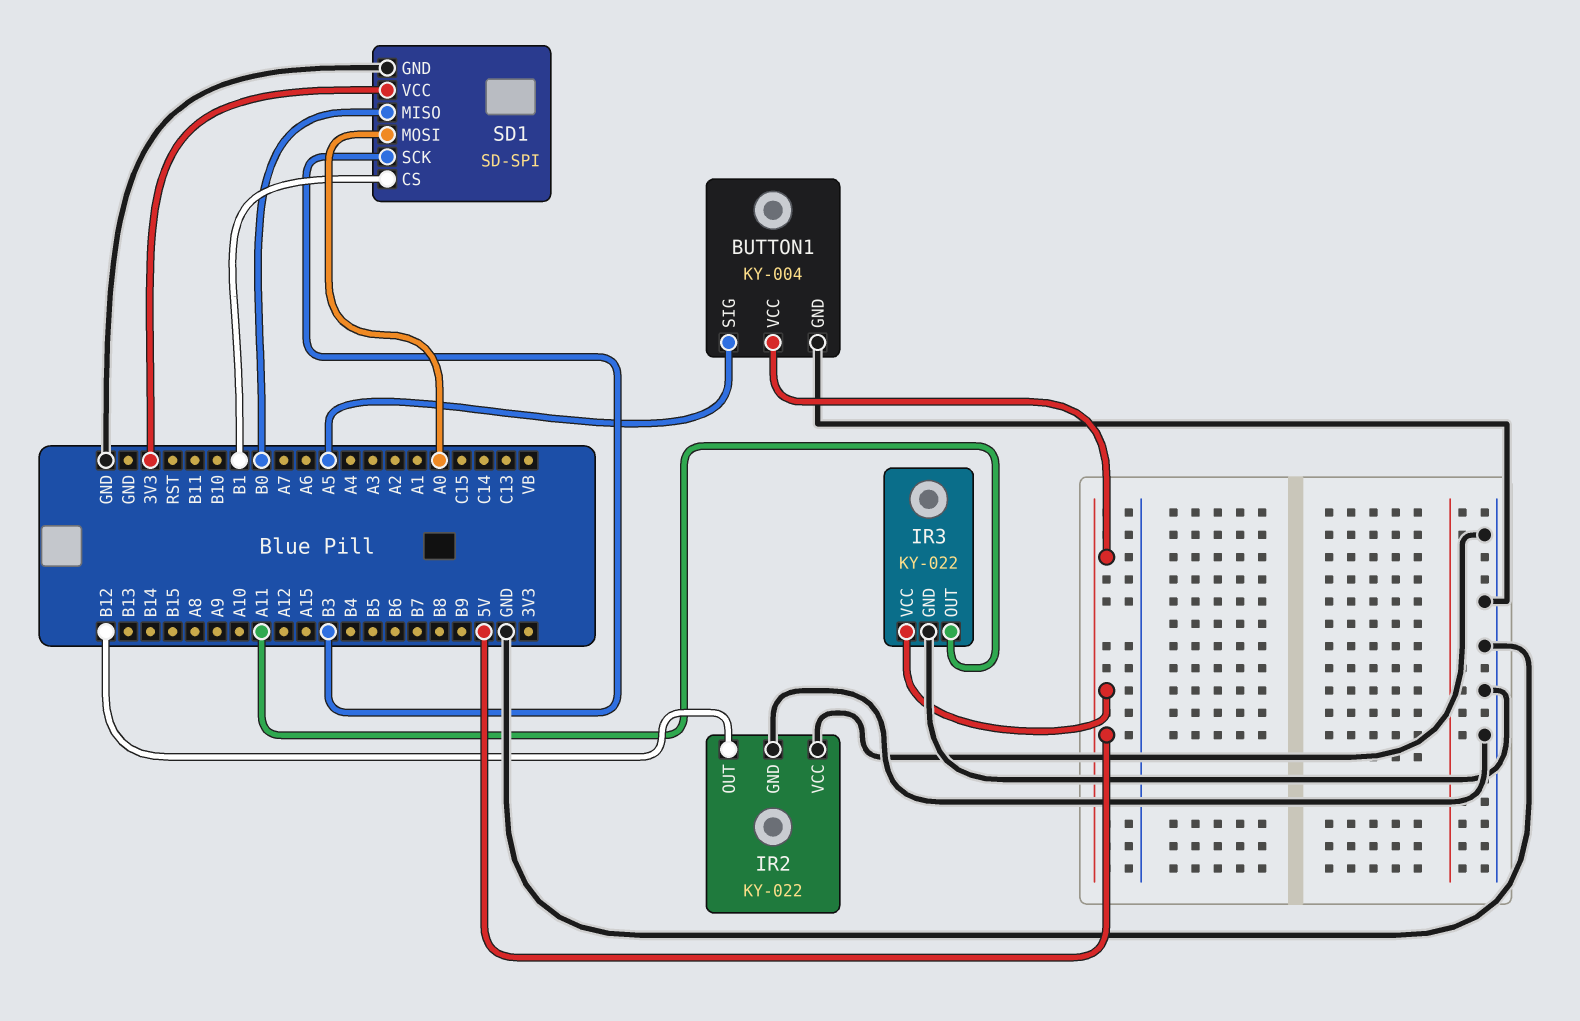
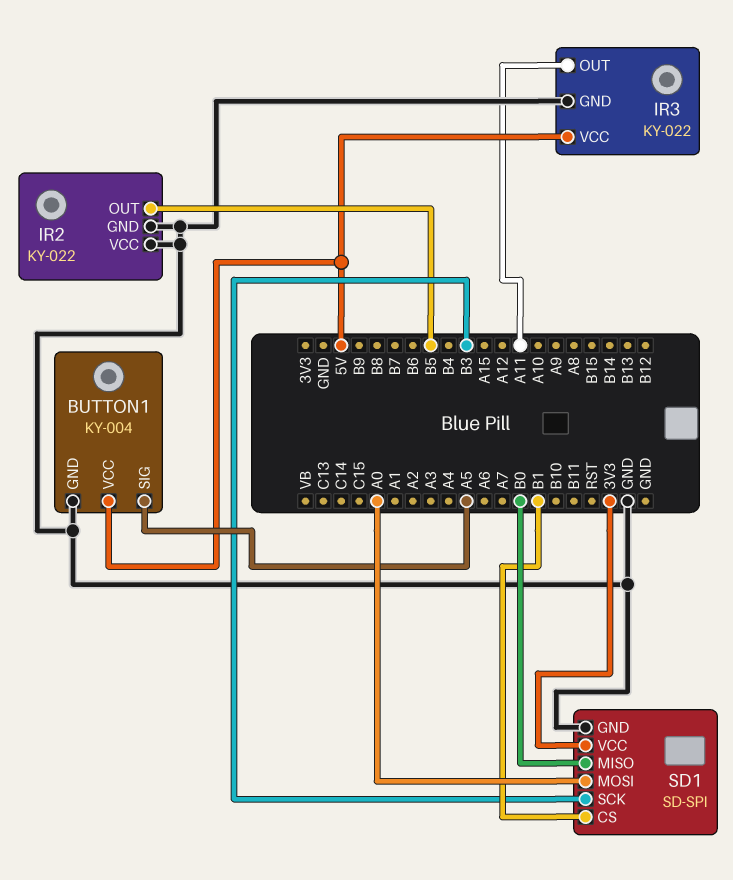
IR2 pin OUT: B12 -> B5

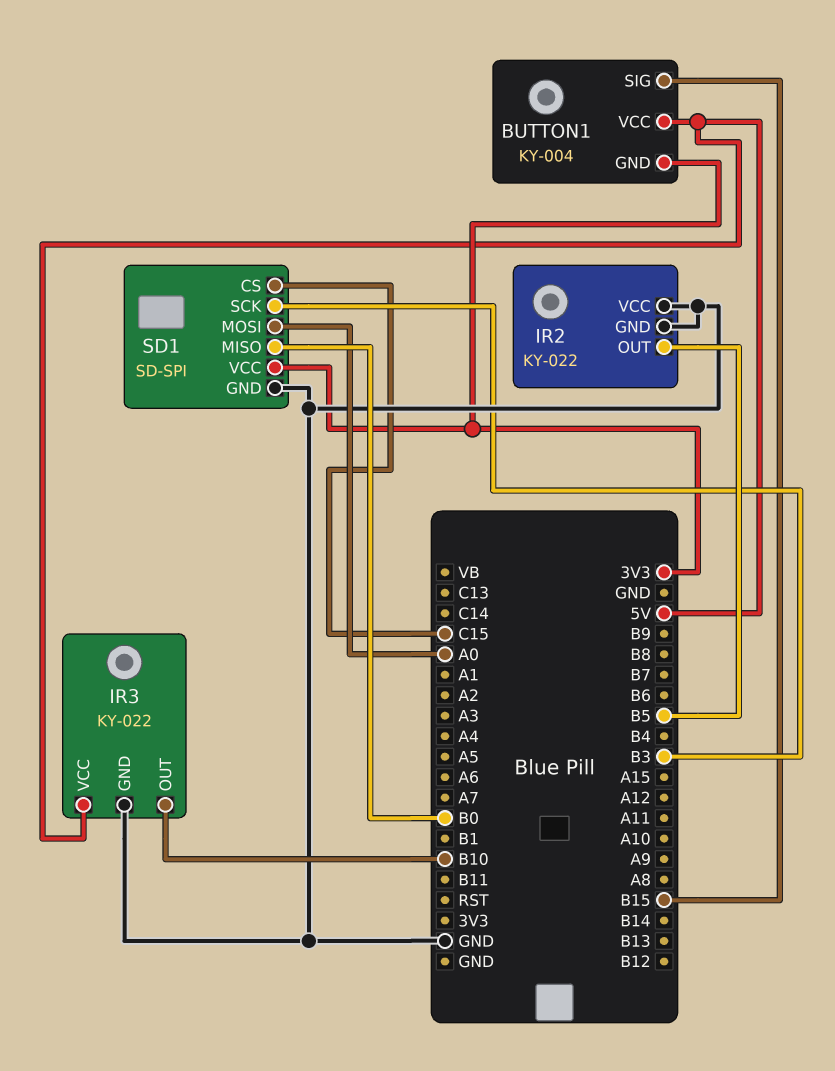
BUTTON1 pin GND: GND -> 3V3
BUTTON1 pin SIG: A5 -> B15
IR3 pin OUT: A11 -> B10
SD1 pin CS: B1 -> C15

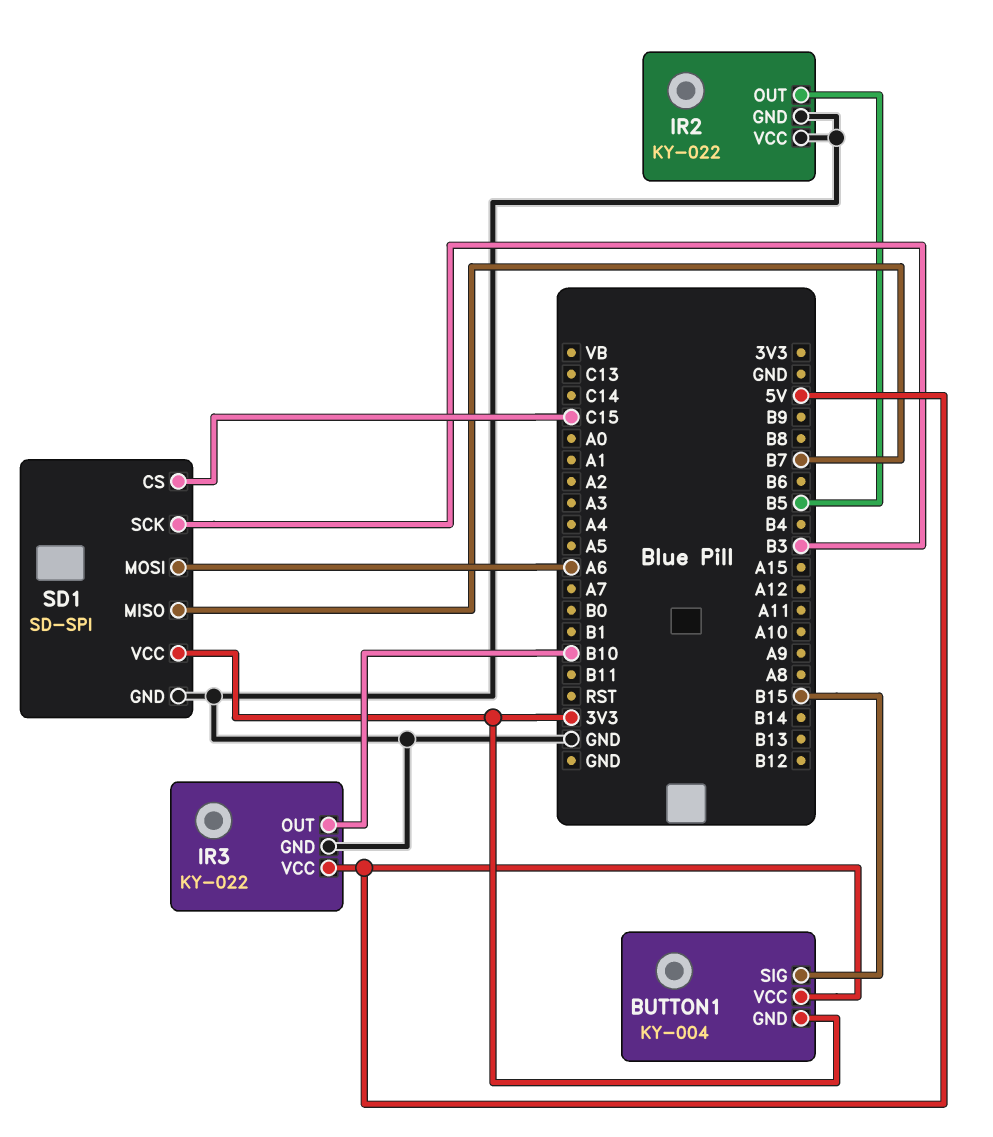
SD1 pin MISO: B0 -> B7
SD1 pin MOSI: A0 -> A6

